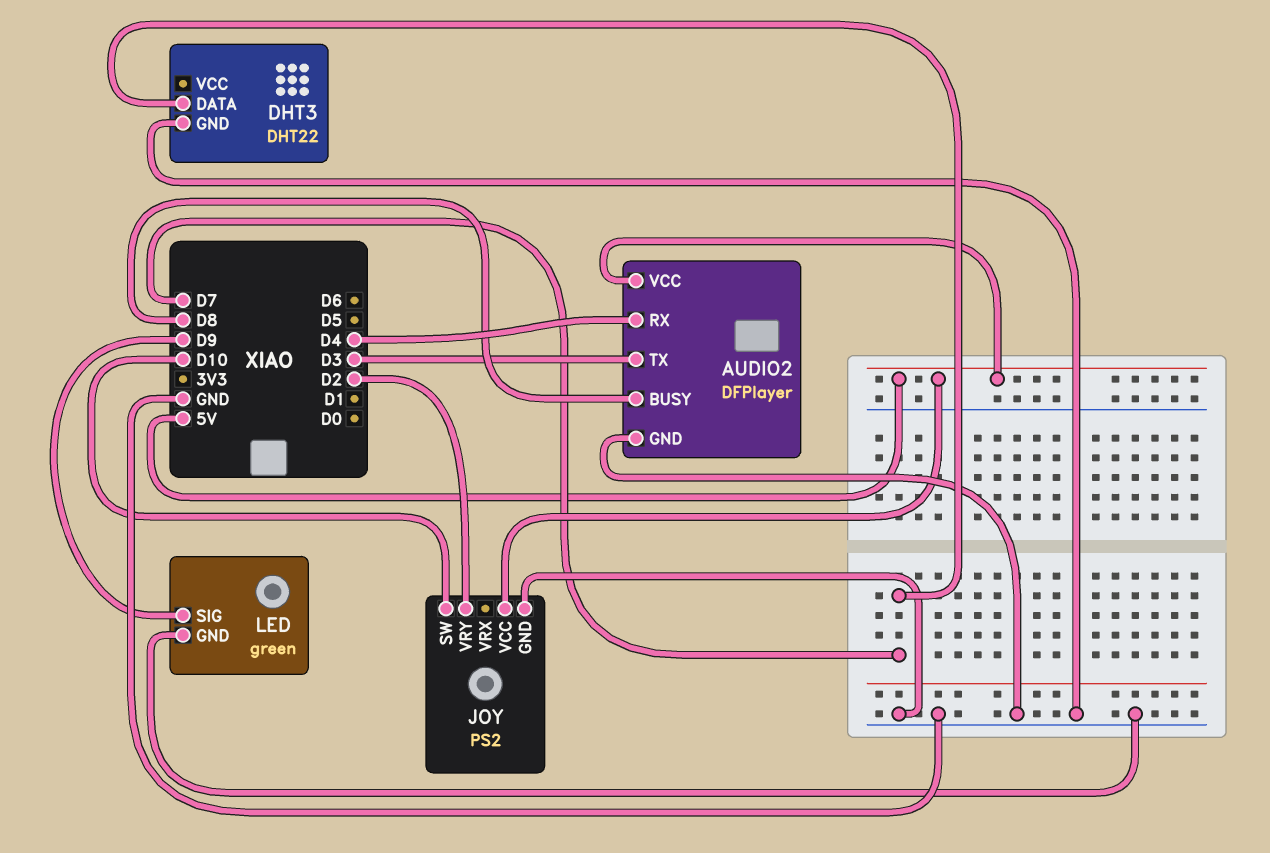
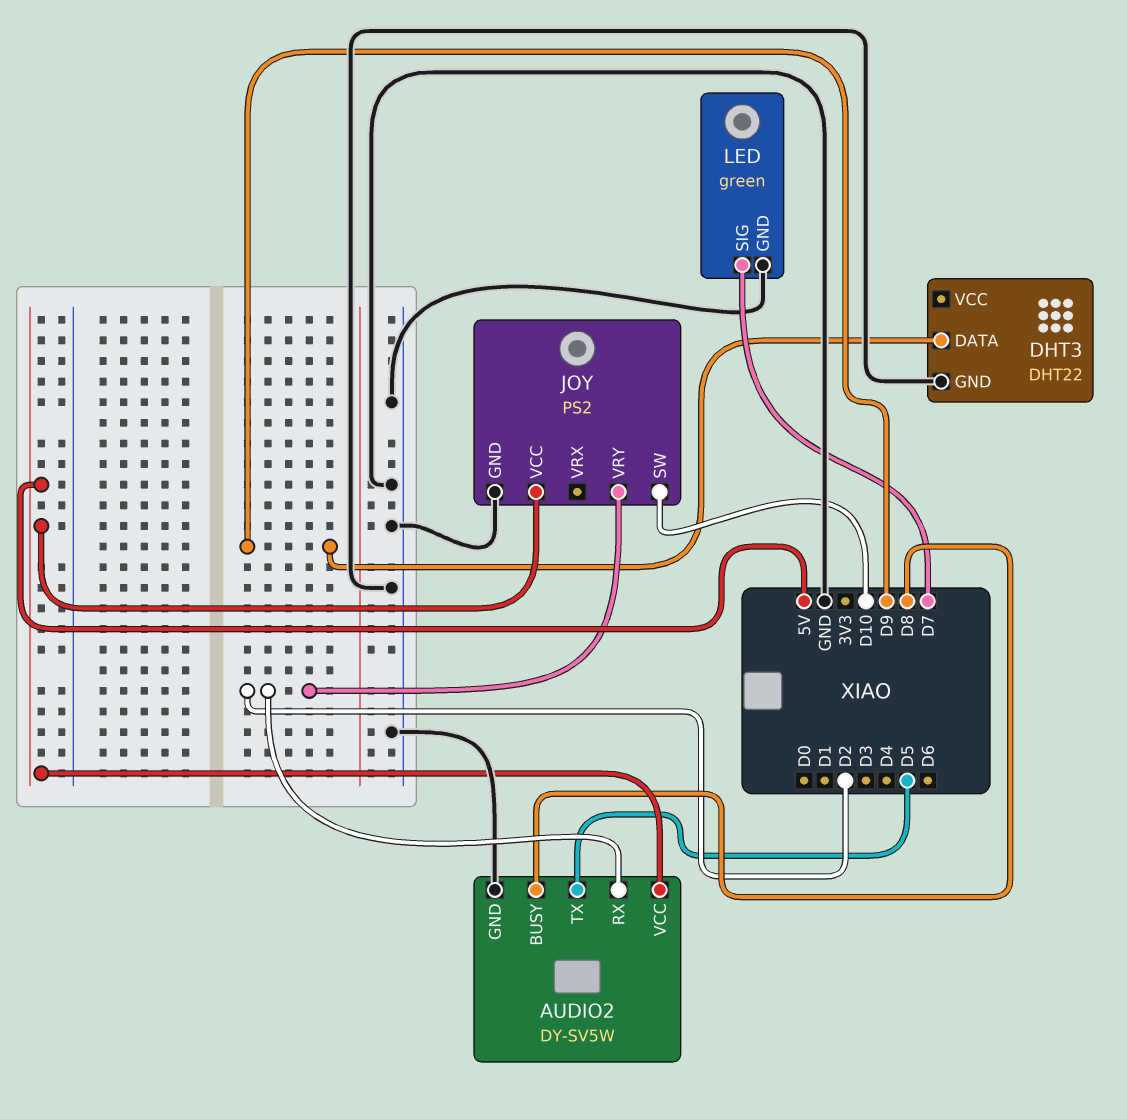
AUDIO2: DFPlayer -> DY-SV5W
AUDIO2 pin RX: D4 -> D2
AUDIO2 pin TX: D3 -> D5
DHT3 pin DATA: D7 -> D9
LED pin SIG: D9 -> D7

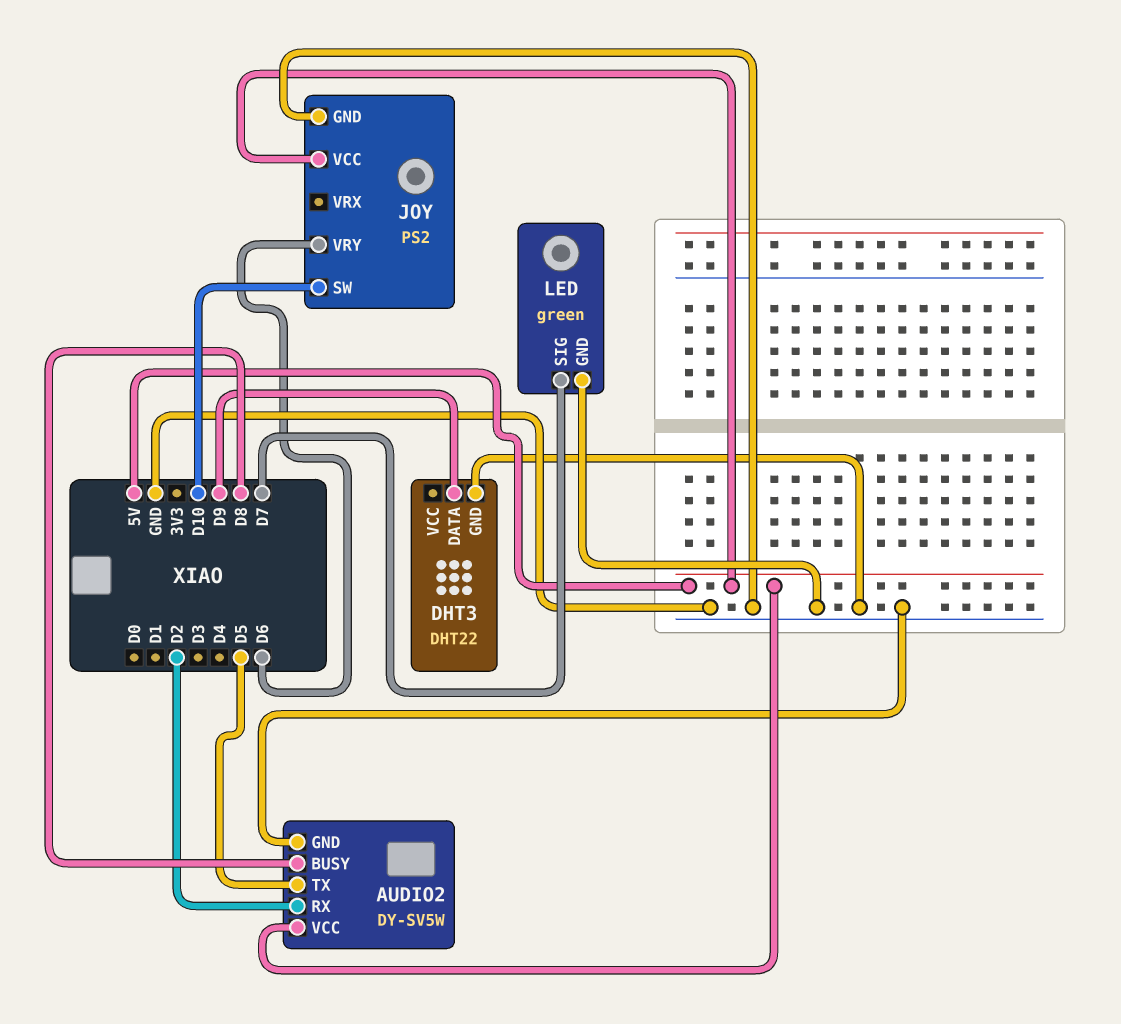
JOY pin VRY: D2 -> D6

